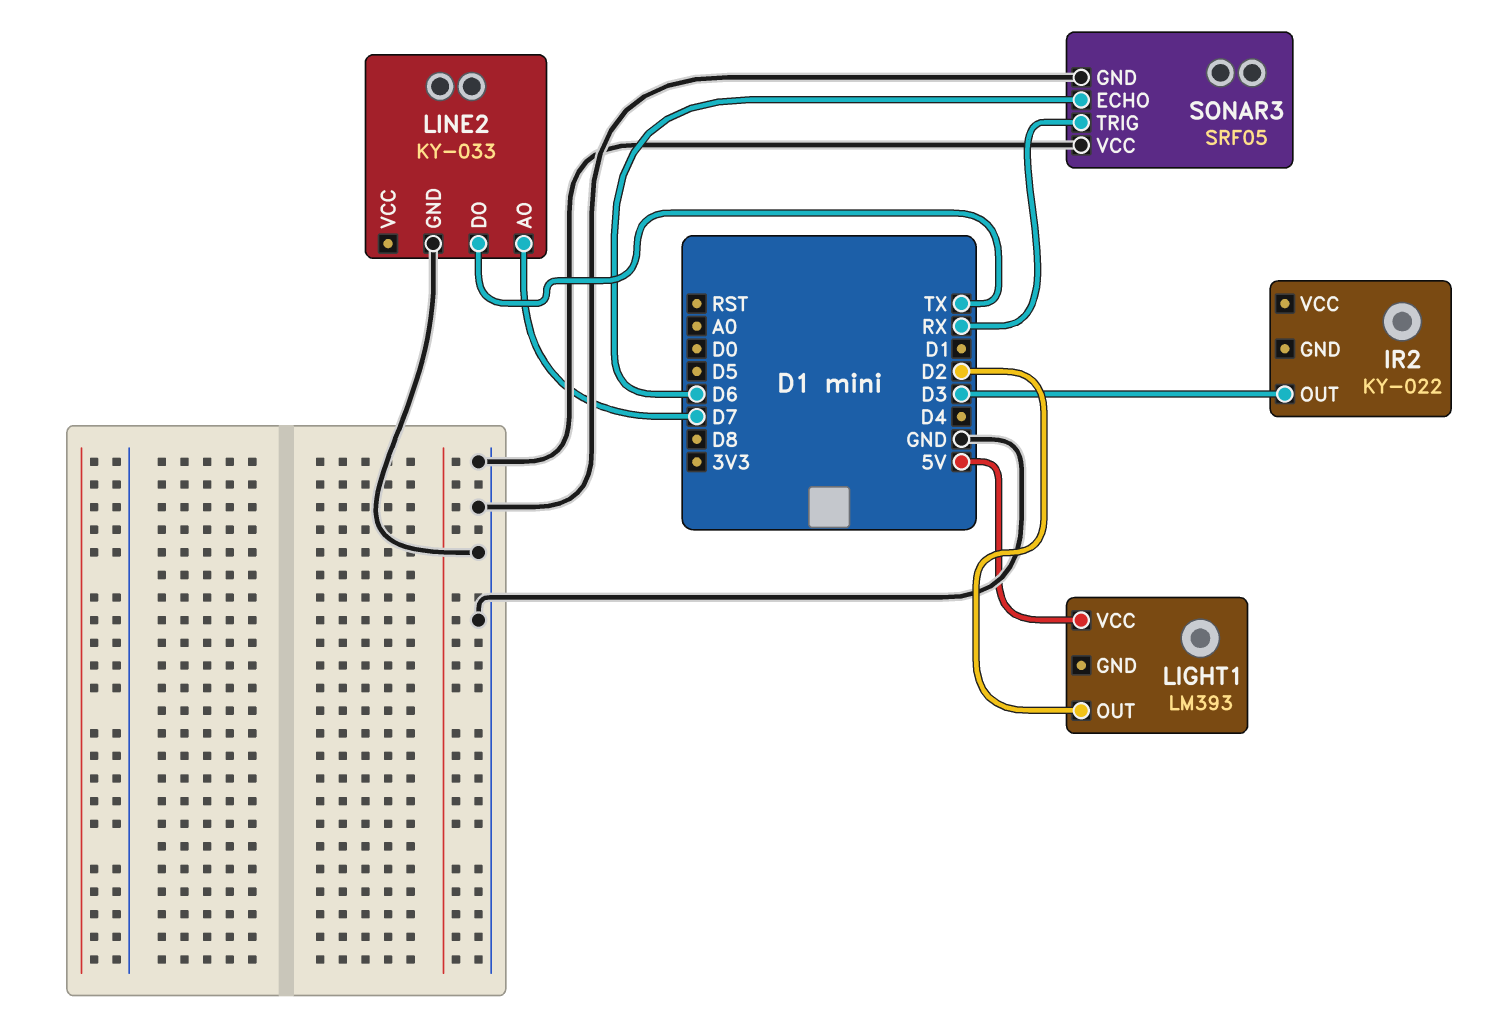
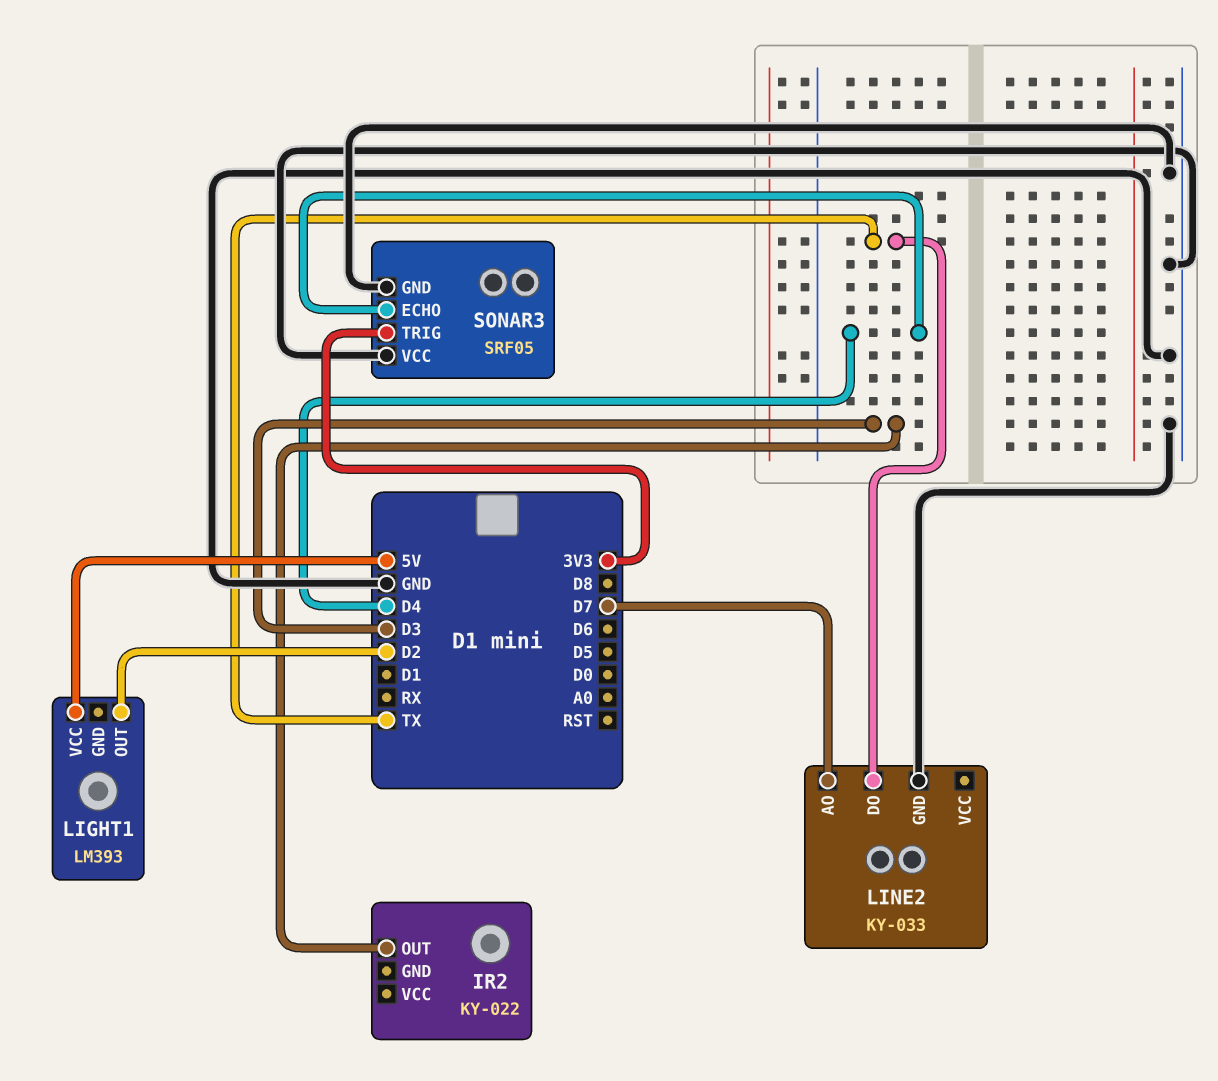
SONAR3 pin ECHO: D6 -> D4
SONAR3 pin TRIG: RX -> 3V3

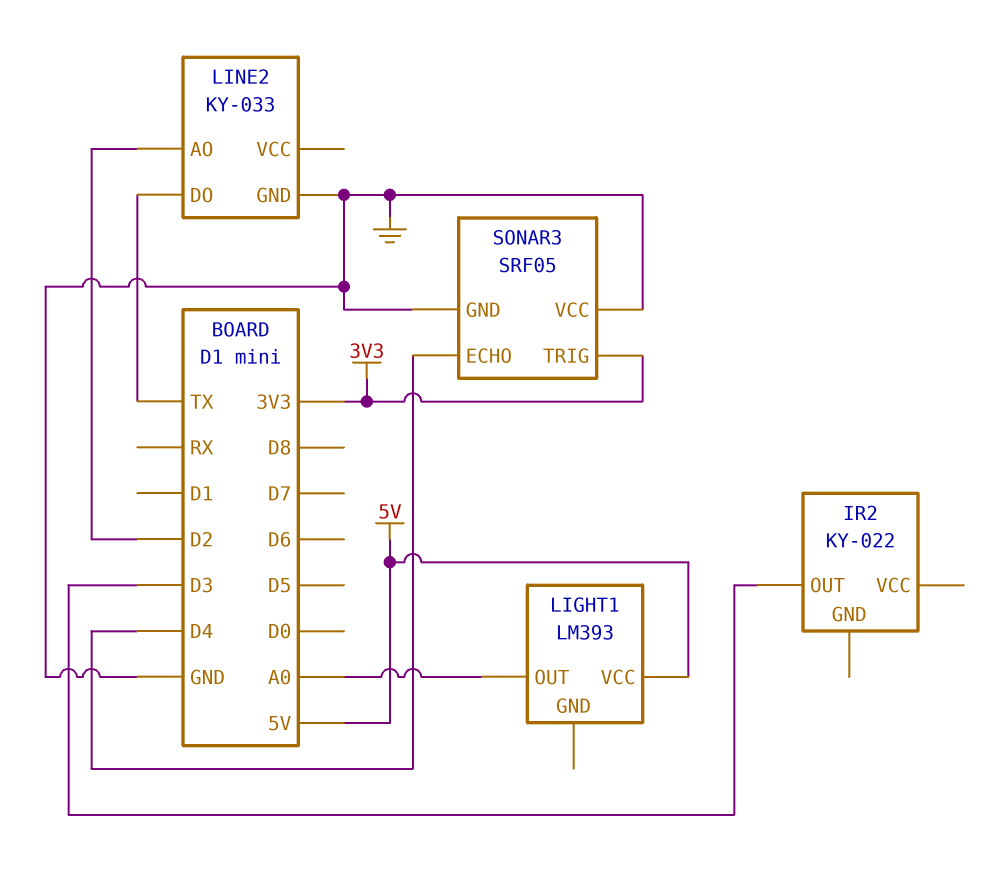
LIGHT1 pin OUT: D2 -> A0
LINE2 pin AO: D7 -> D2

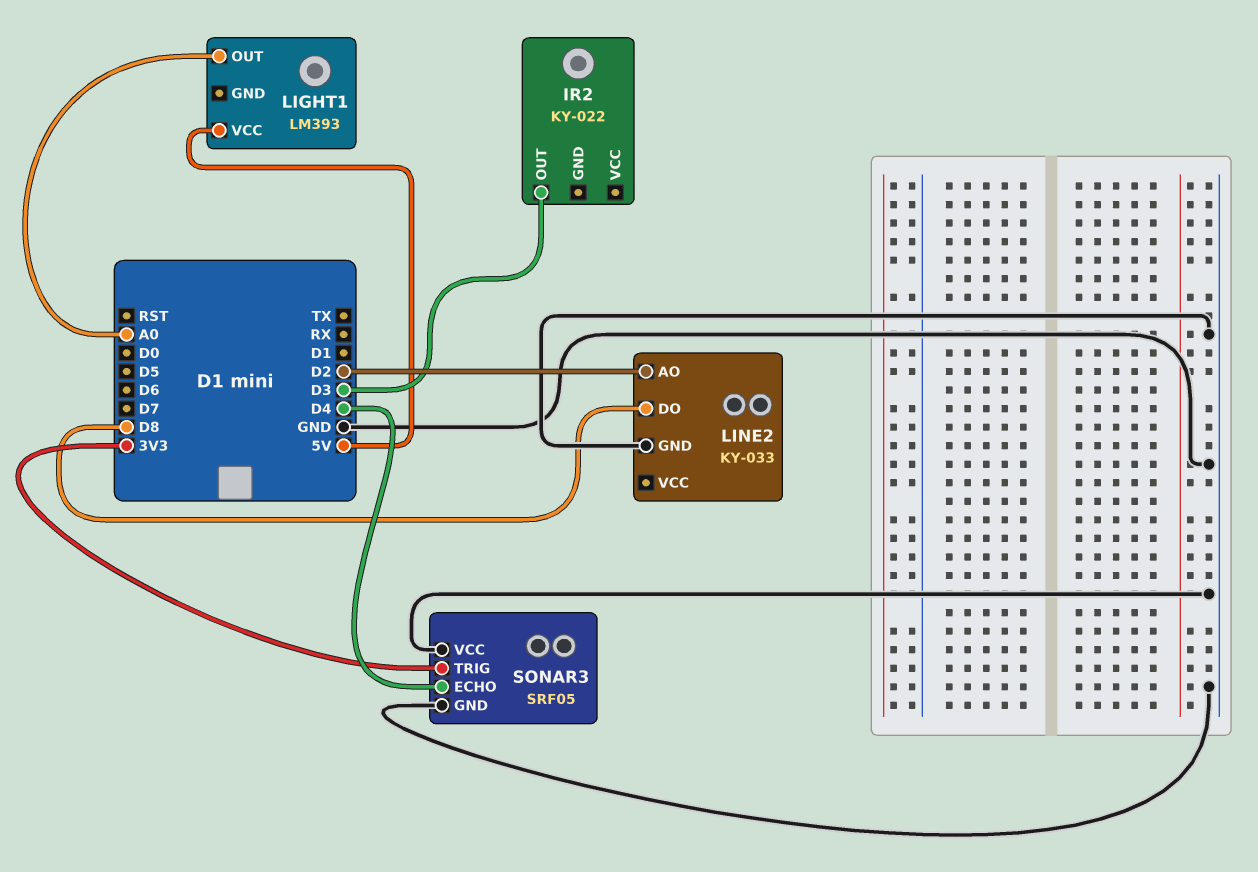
LINE2 pin DO: TX -> D8

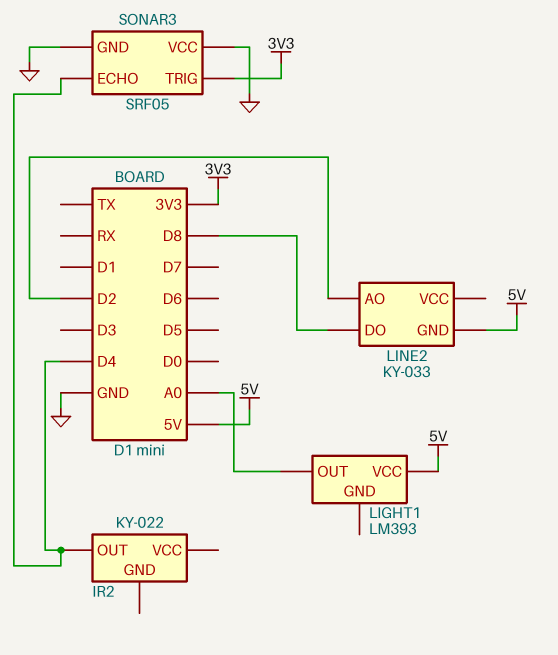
IR2 pin OUT: D3 -> D4
LINE2 pin GND: GND -> 5V

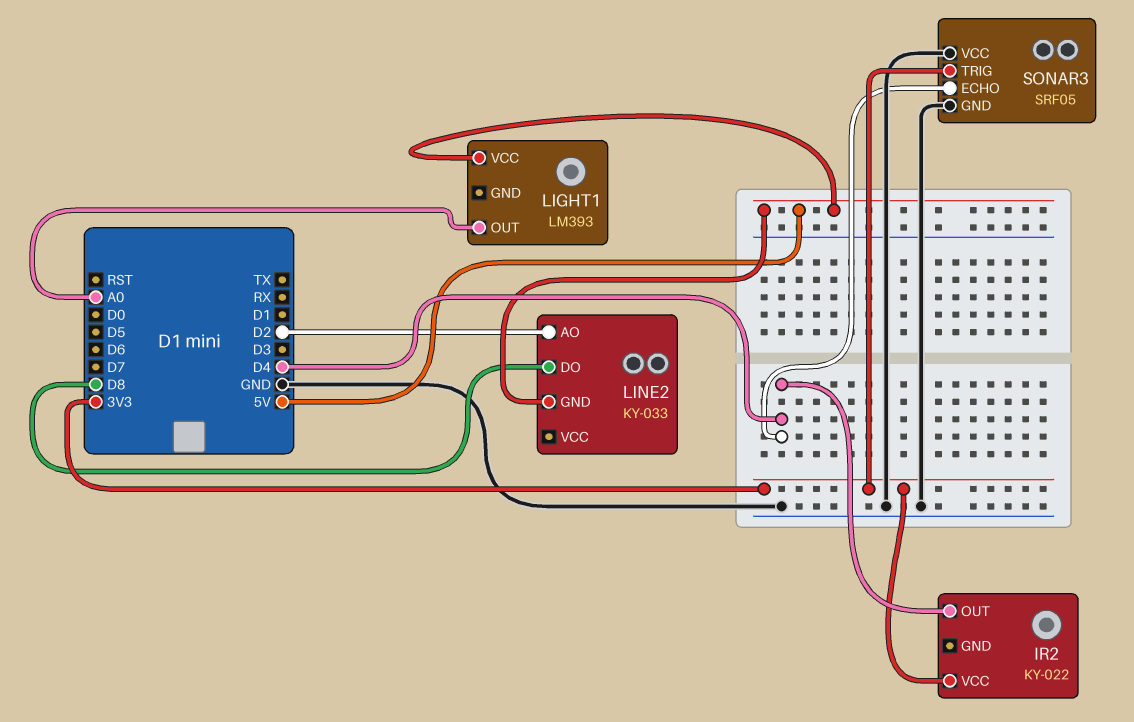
IR2 pin VCC: none -> 3V3

